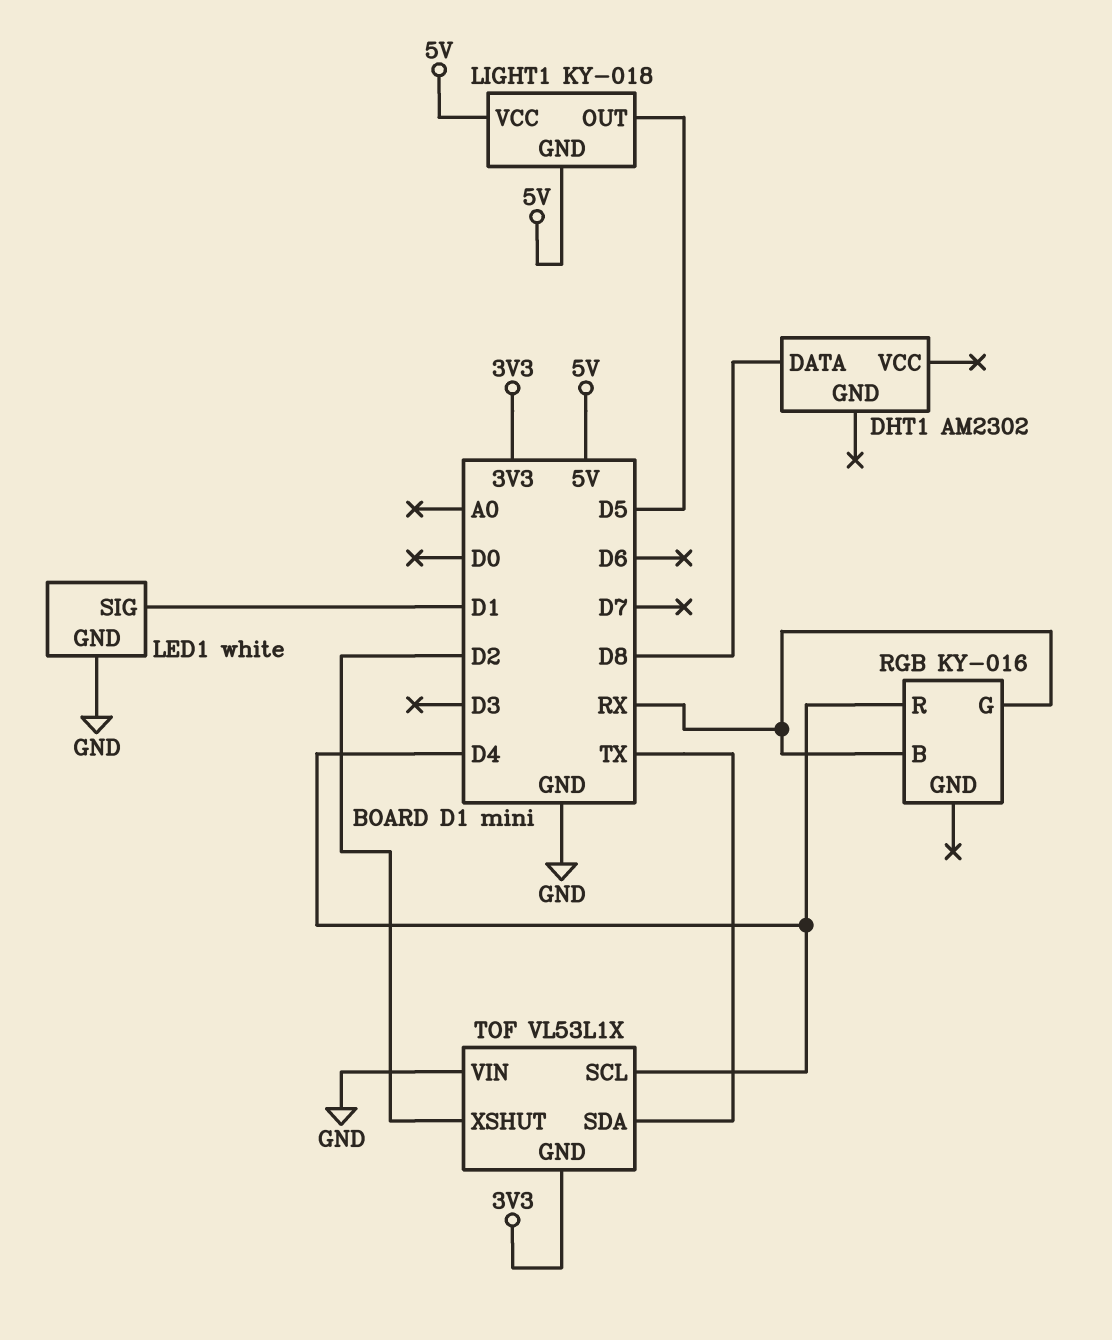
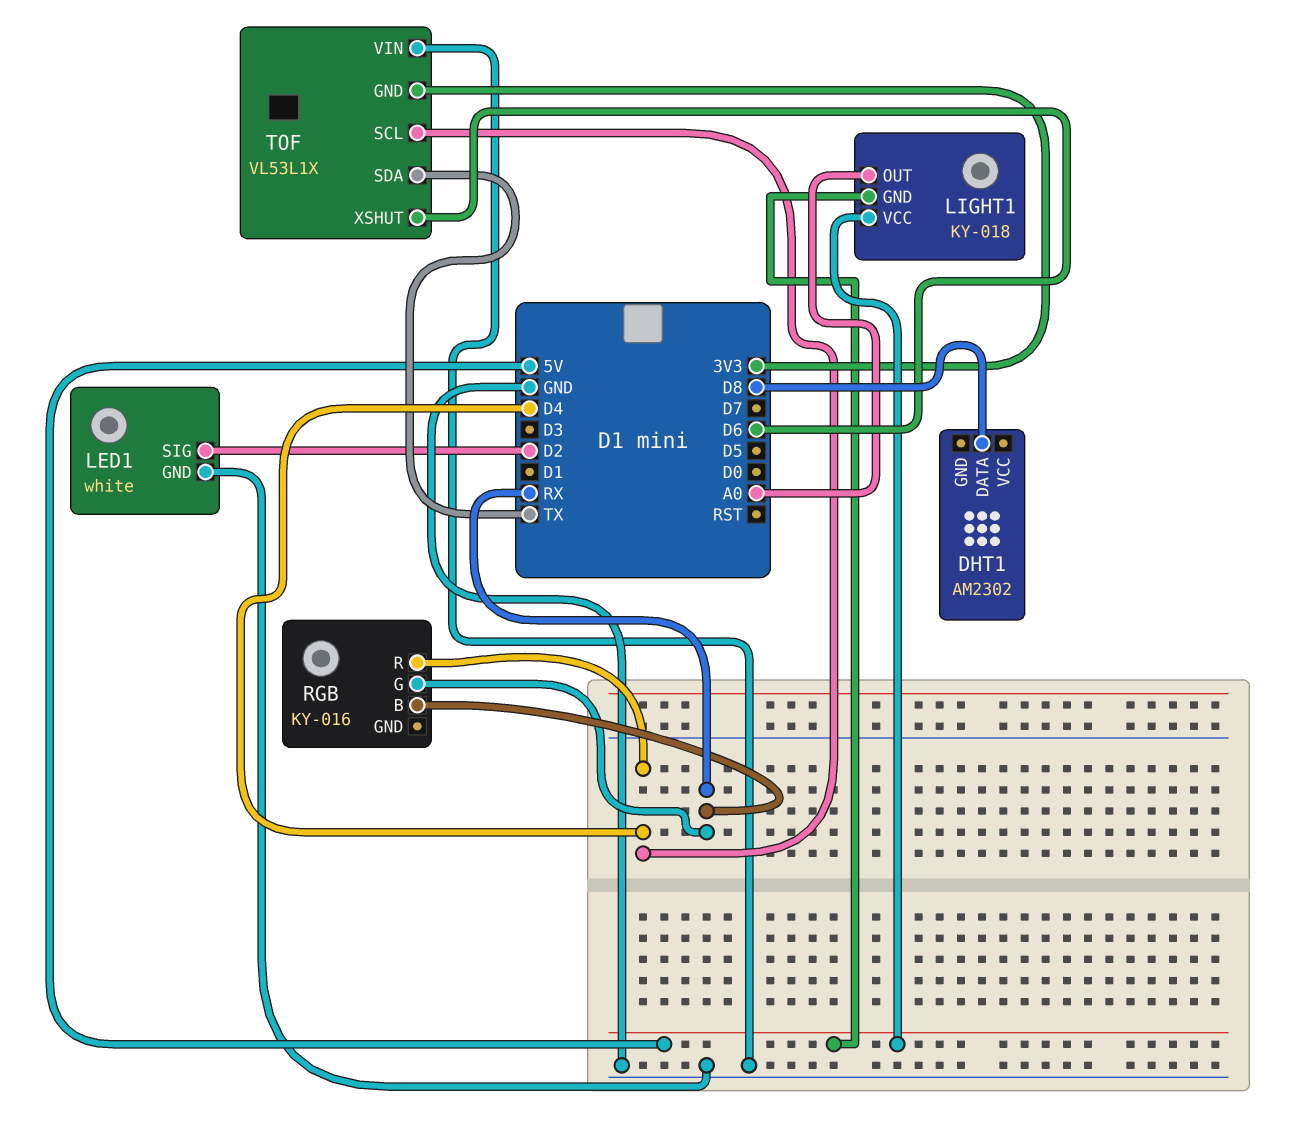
LED1 pin SIG: D1 -> D2
LIGHT1 pin OUT: D5 -> A0
TOF pin XSHUT: D2 -> D6

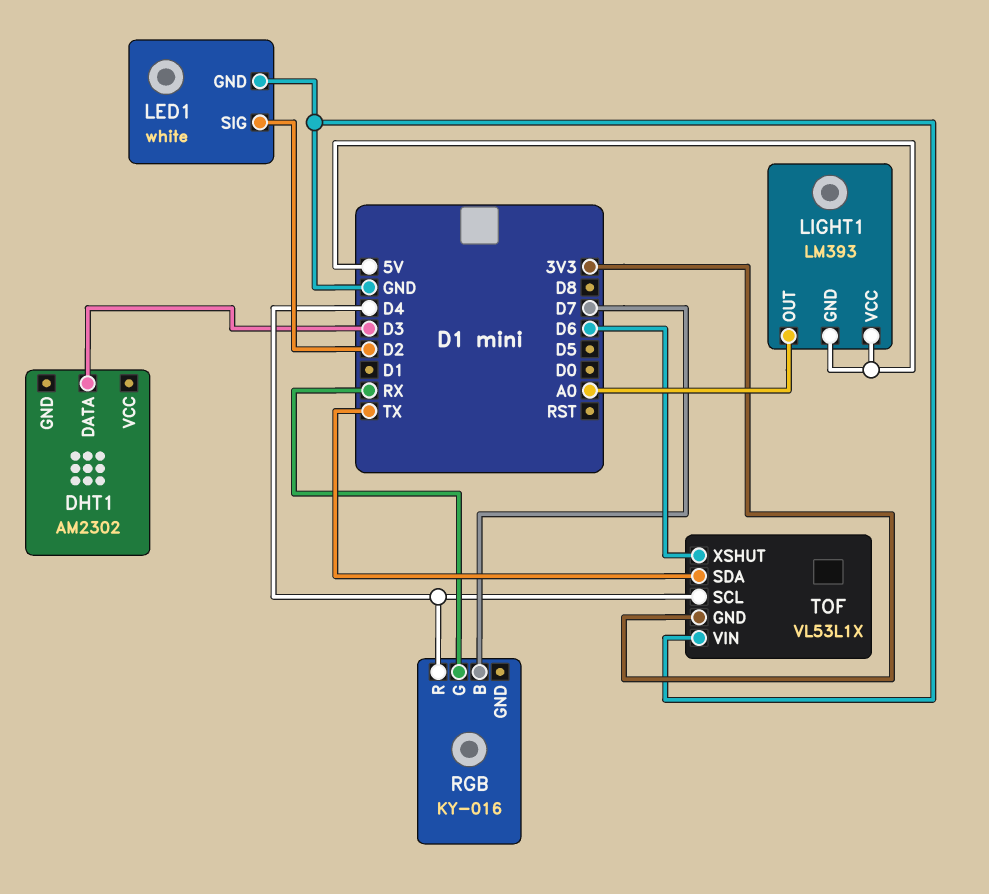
DHT1 pin DATA: D8 -> D3
LIGHT1: KY-018 -> LM393
RGB pin B: RX -> D7

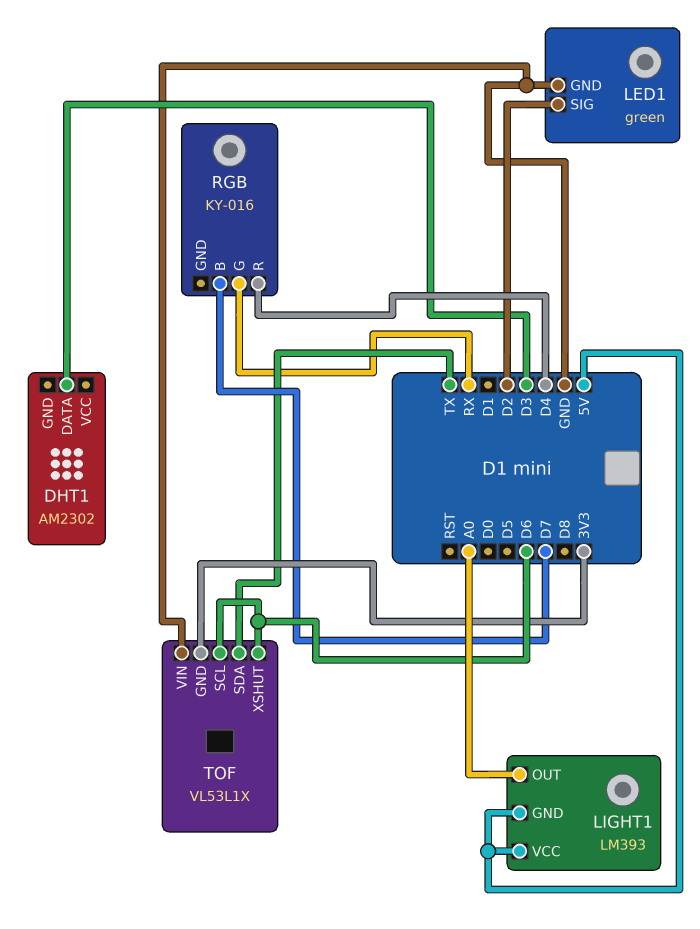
LED1: white -> green
TOF pin SCL: D4 -> D6

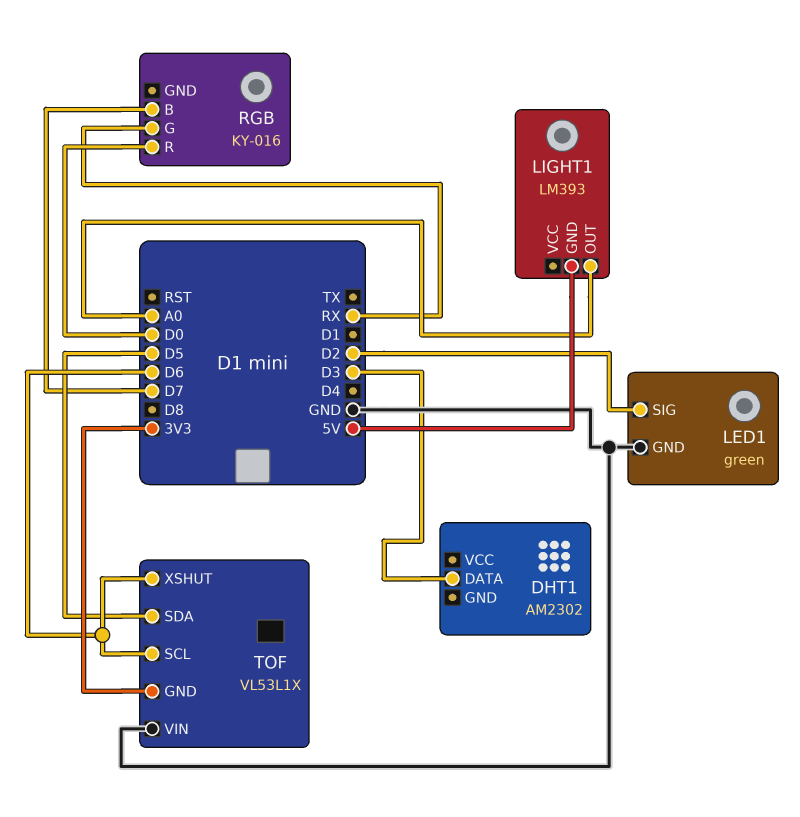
LIGHT1 pin VCC: 5V -> none
RGB pin R: D4 -> D0
TOF pin SDA: TX -> D5

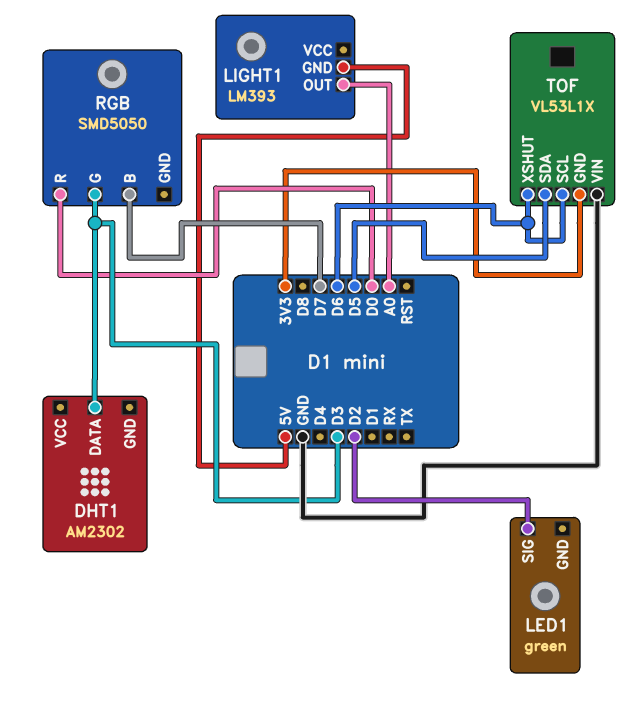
LED1 pin GND: GND -> none
RGB: KY-016 -> SMD5050
RGB pin G: RX -> D3

